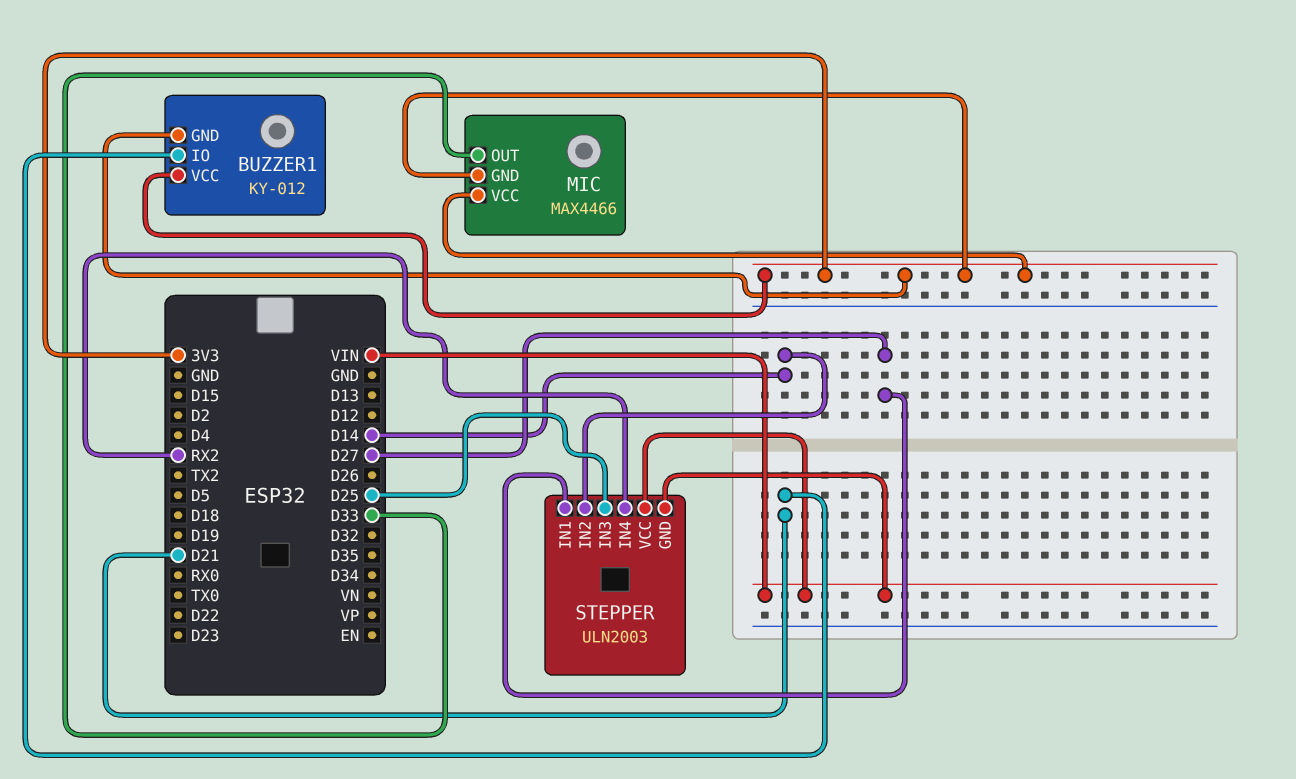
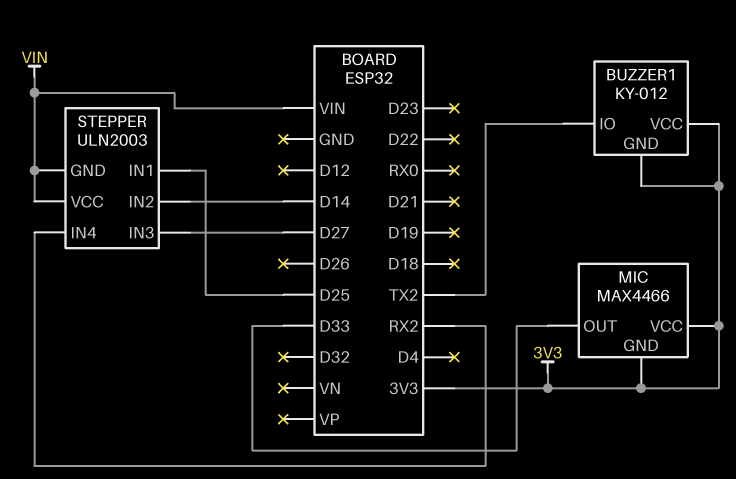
BUZZER1 pin IO: D21 -> TX2
STEPPER pin IN1: D27 -> D25
STEPPER pin IN3: D25 -> D27

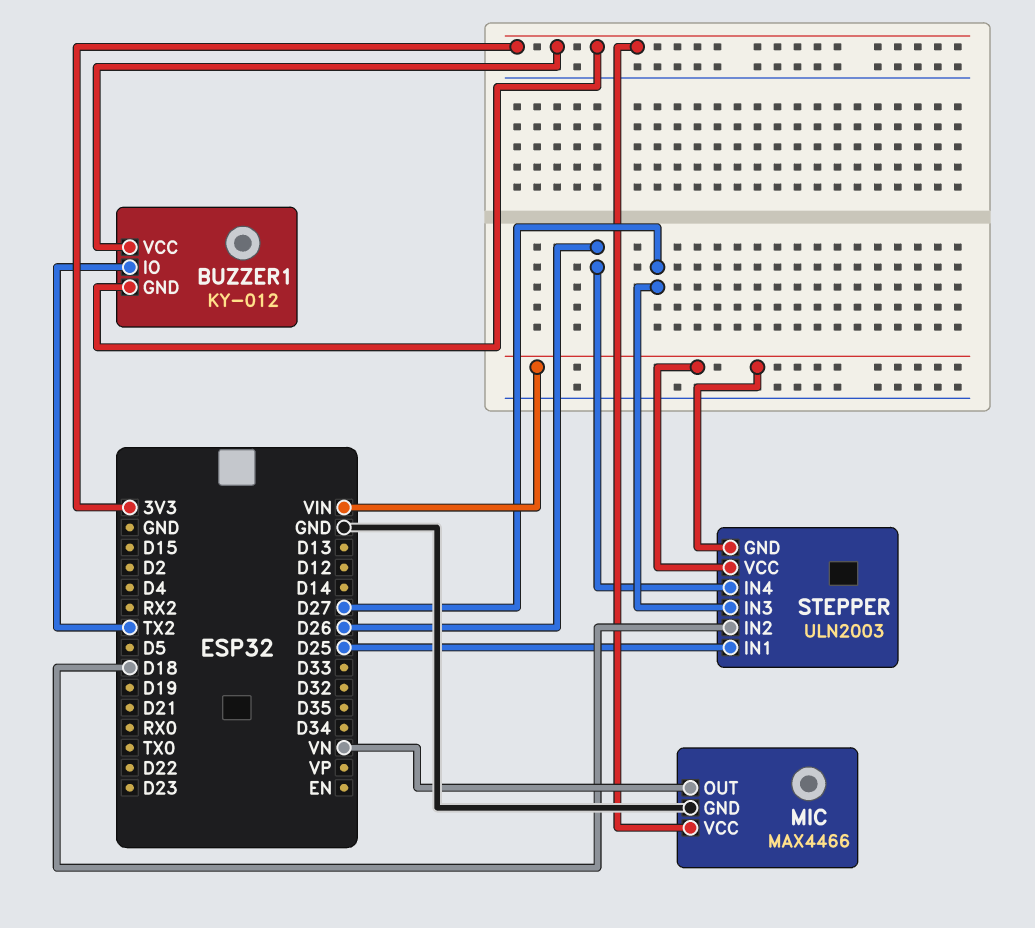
MIC pin GND: 3V3 -> GND
MIC pin OUT: D33 -> VN
STEPPER pin IN2: D14 -> D18
STEPPER pin IN4: RX2 -> D26

